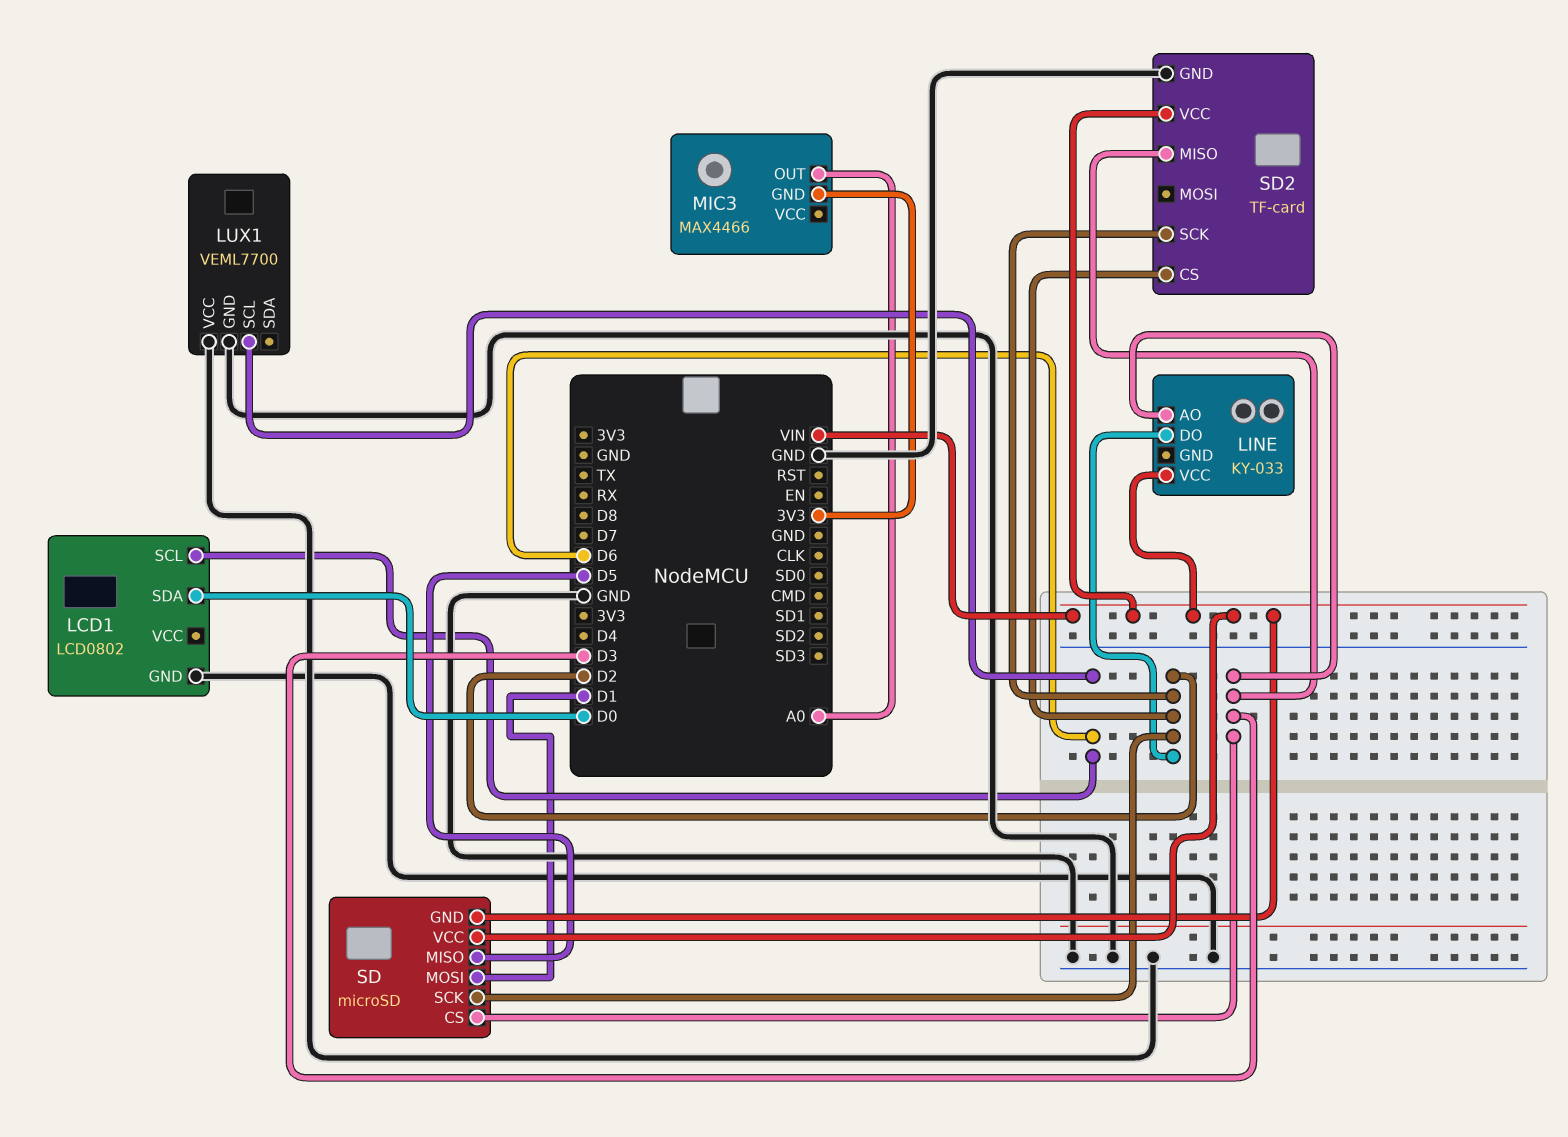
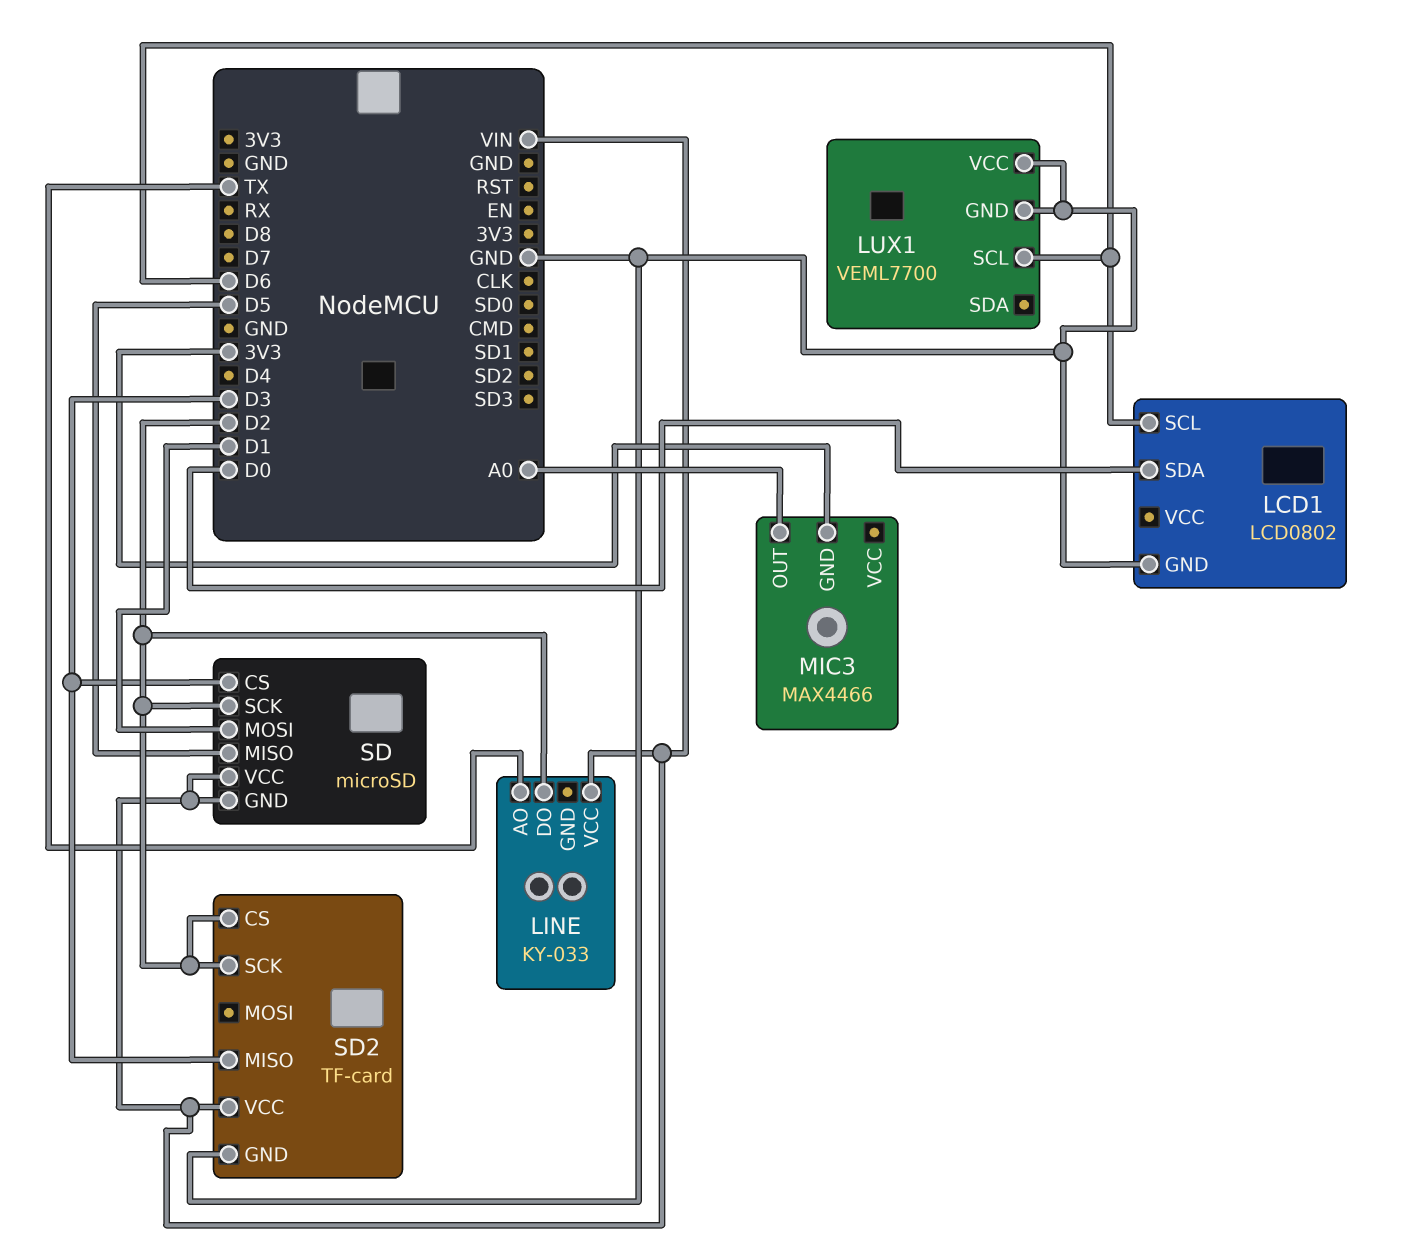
LINE pin AO: D3 -> TX

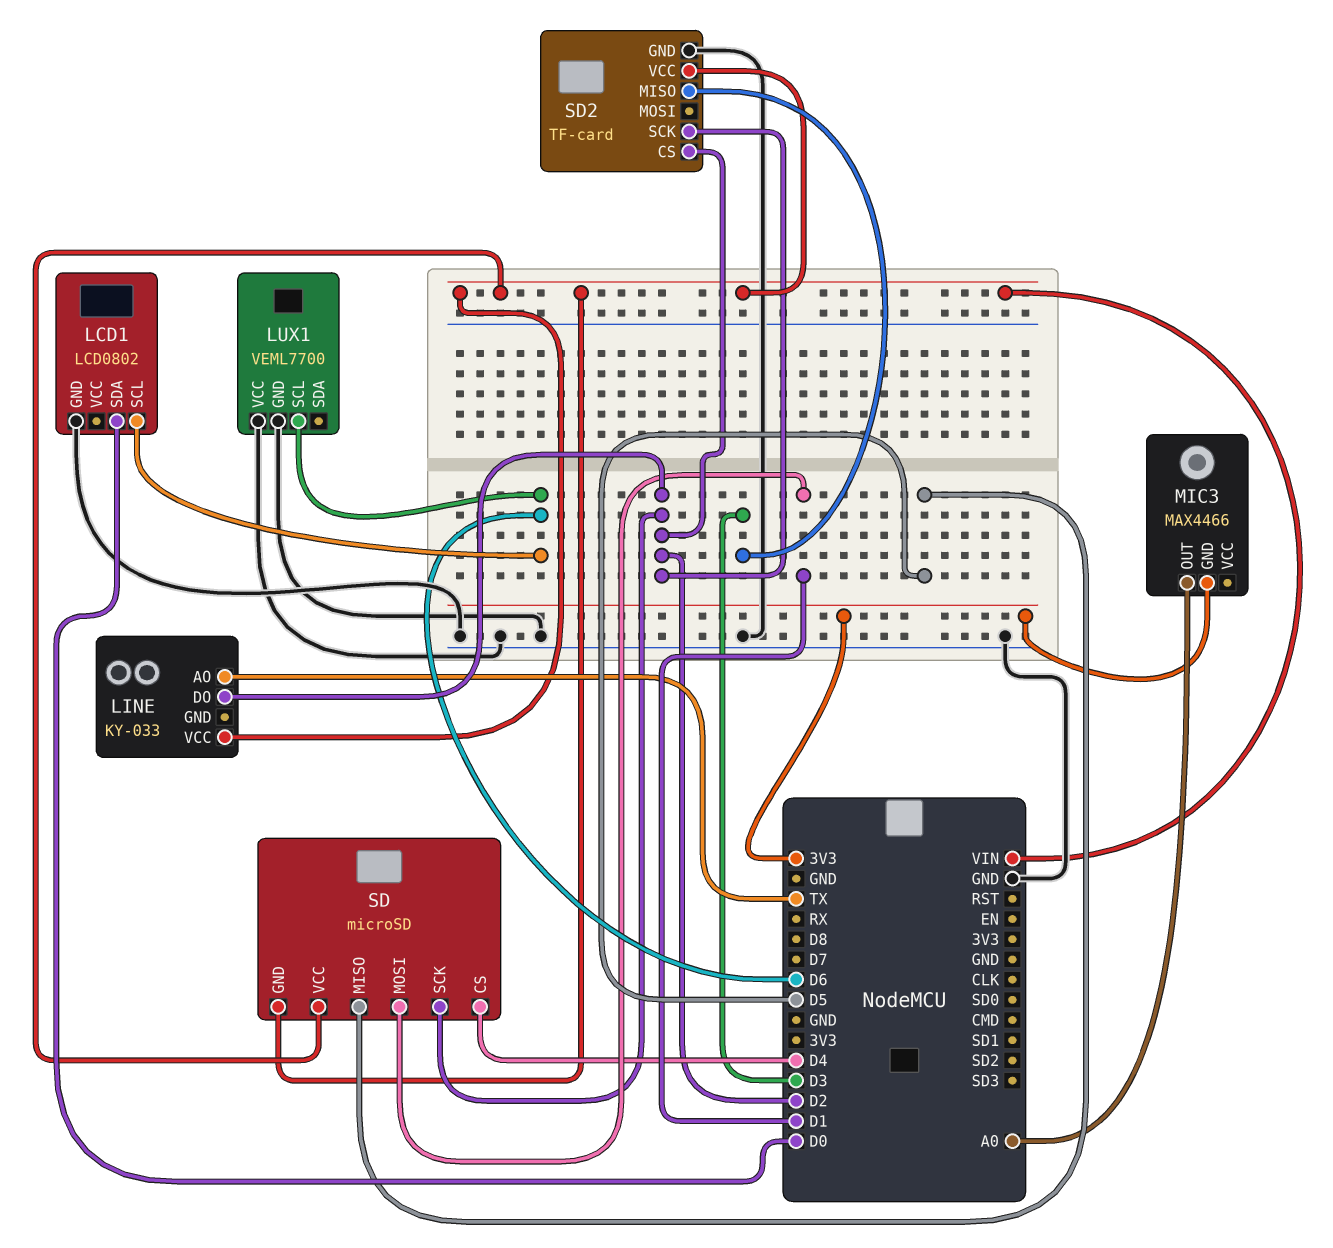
SD pin CS: D3 -> D4

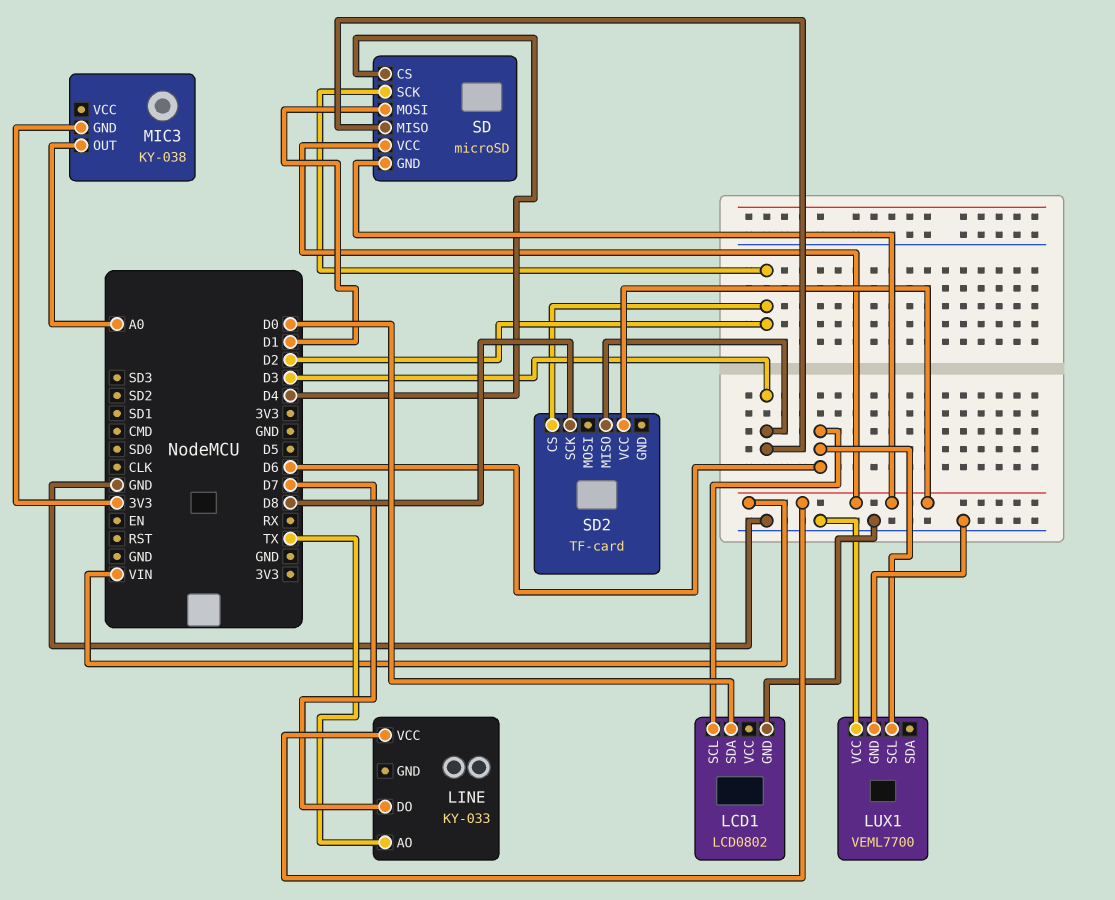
LINE pin DO: D2 -> D7
MIC3: MAX4466 -> KY-038
SD pin MISO: D5 -> D3
SD2 pin GND: GND -> none
SD2 pin SCK: D2 -> D8

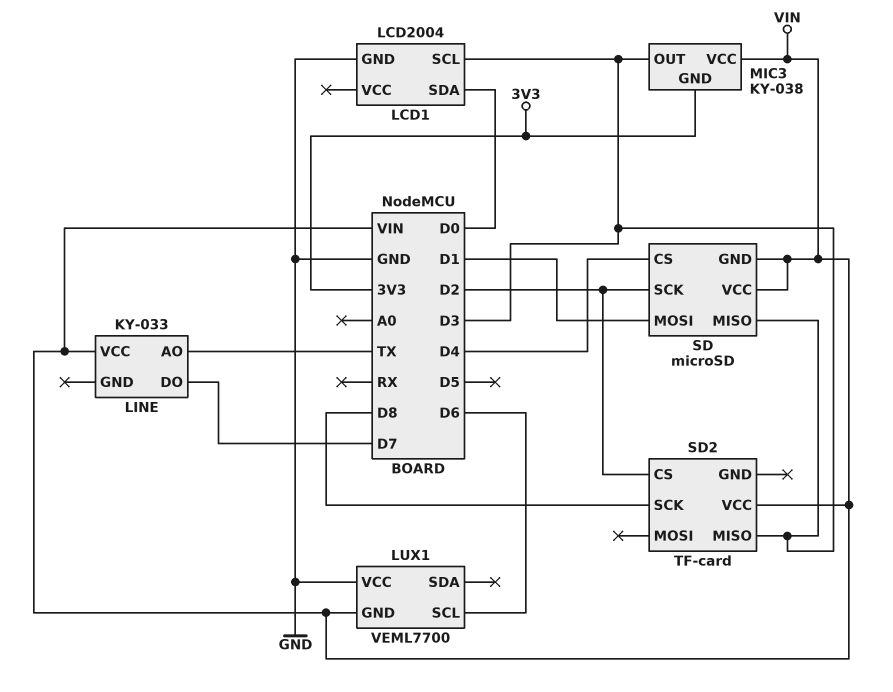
LCD1: LCD0802 -> LCD2004
LCD1 pin SCL: D6 -> D3
LUX1 pin GND: GND -> VIN
MIC3 pin OUT: A0 -> D3
MIC3 pin VCC: none -> VIN

